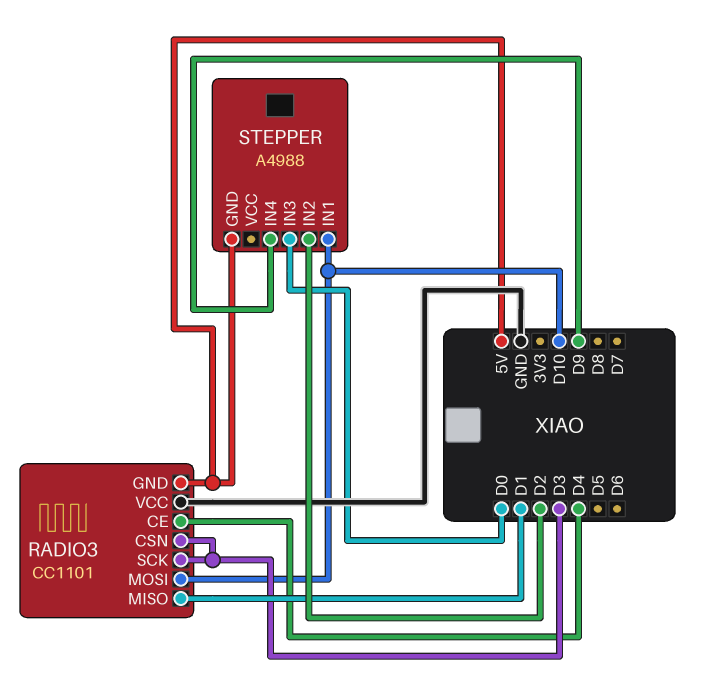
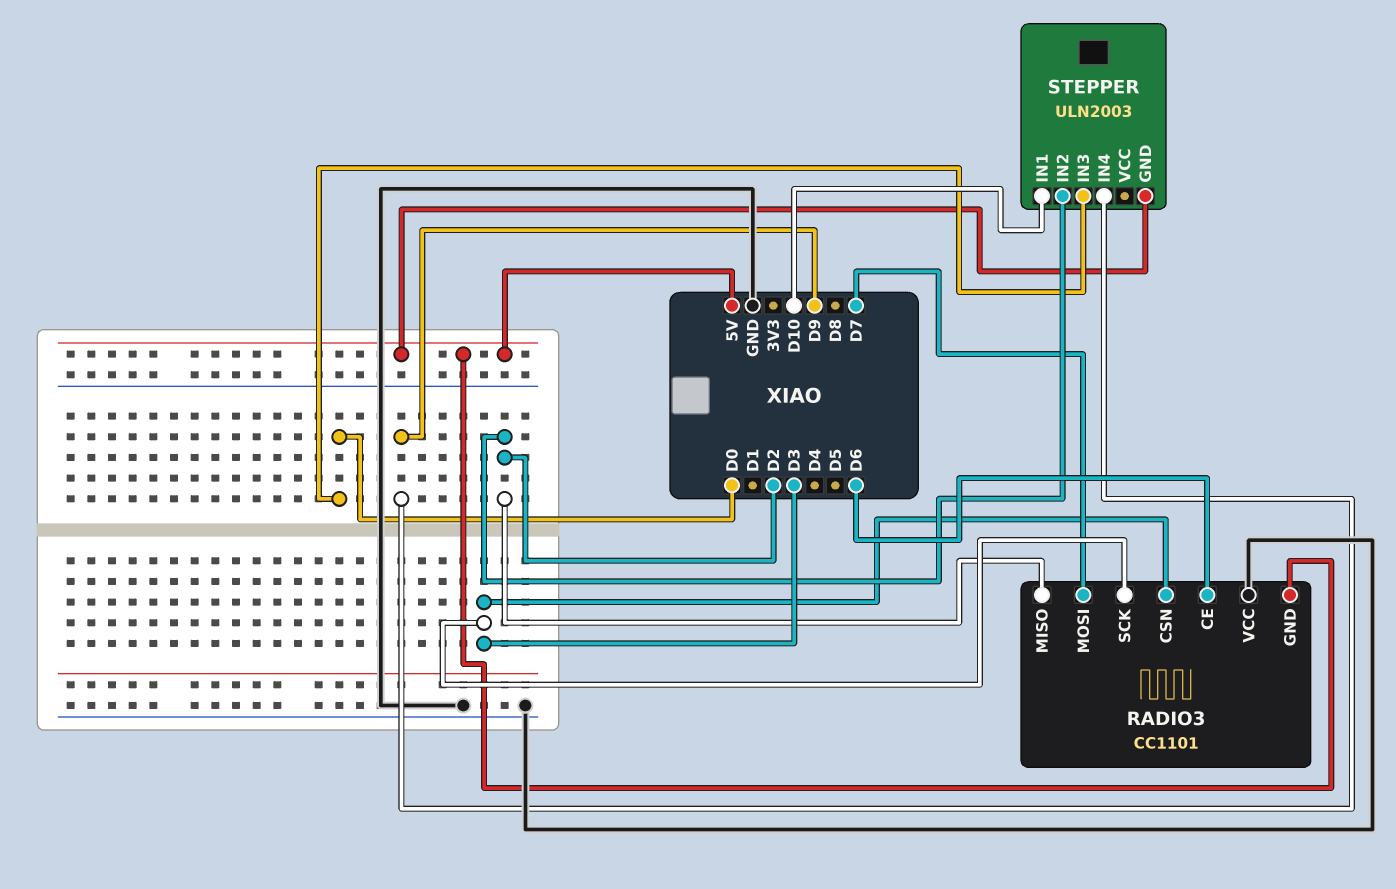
RADIO3 pin CE: D4 -> D6
RADIO3 pin MISO: D1 -> D2
RADIO3 pin MOSI: D10 -> D7
STEPPER: A4988 -> ULN2003

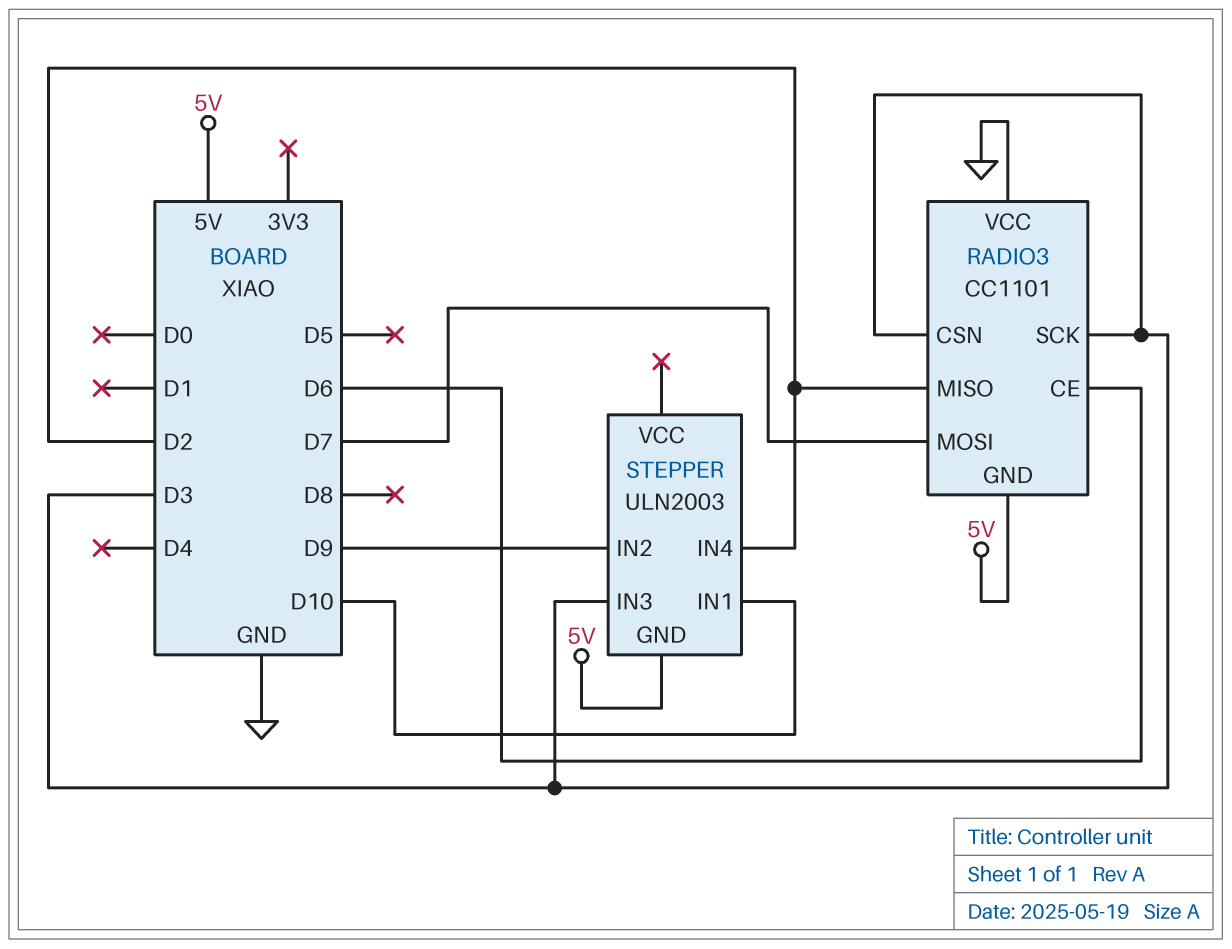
STEPPER pin IN2: D2 -> D9
STEPPER pin IN3: D0 -> D3
STEPPER pin IN4: D9 -> D2

